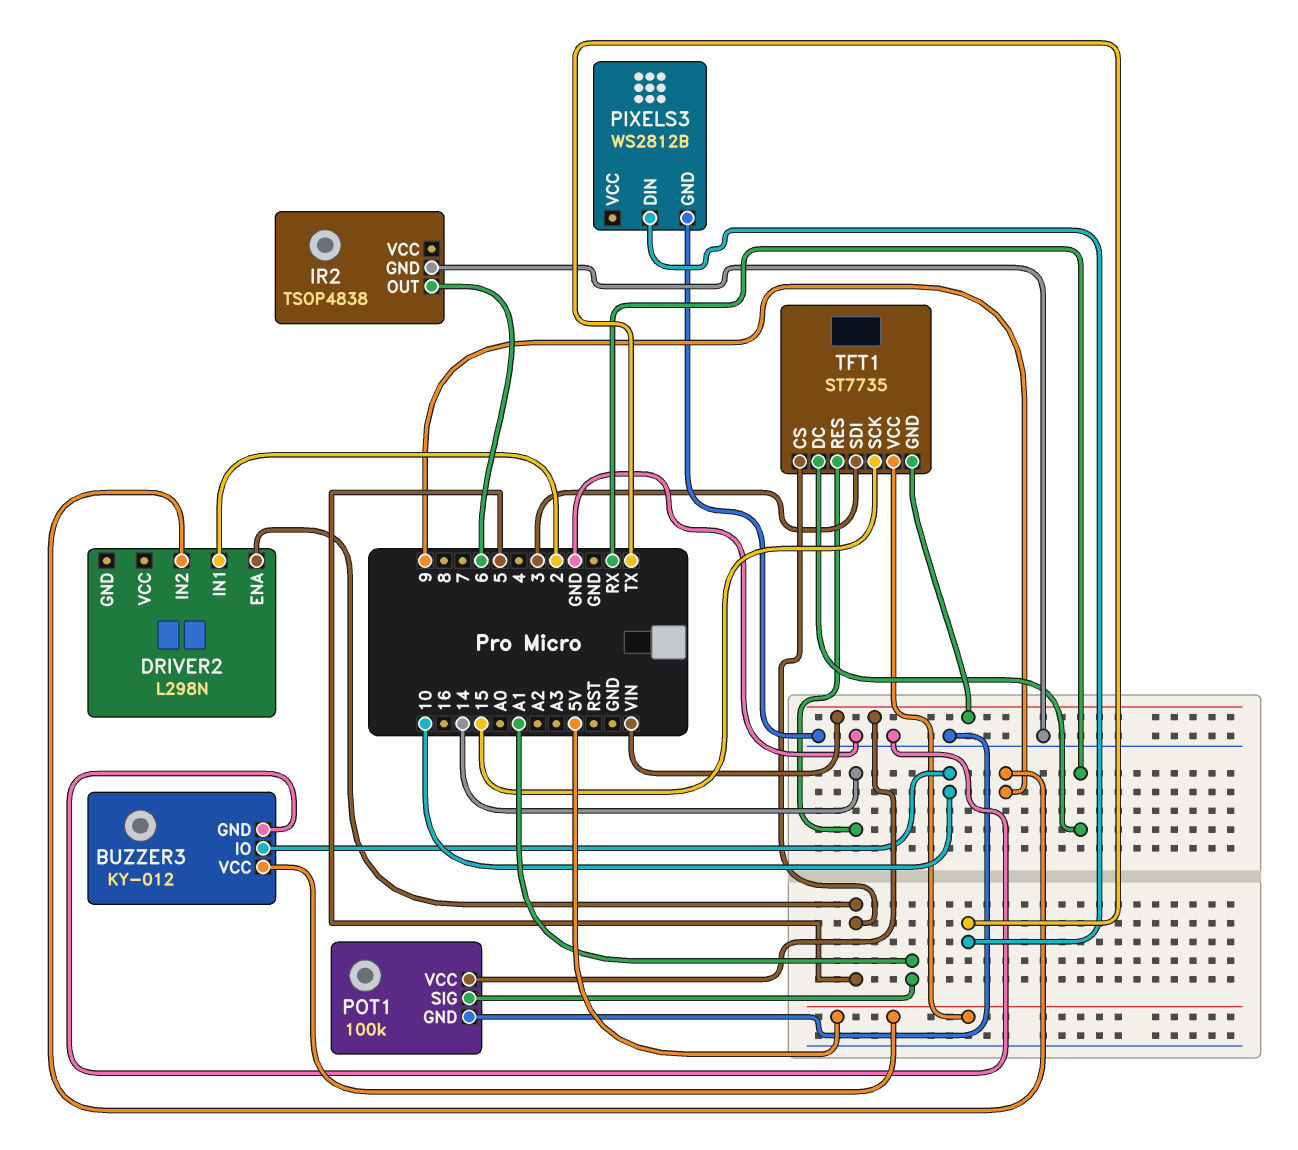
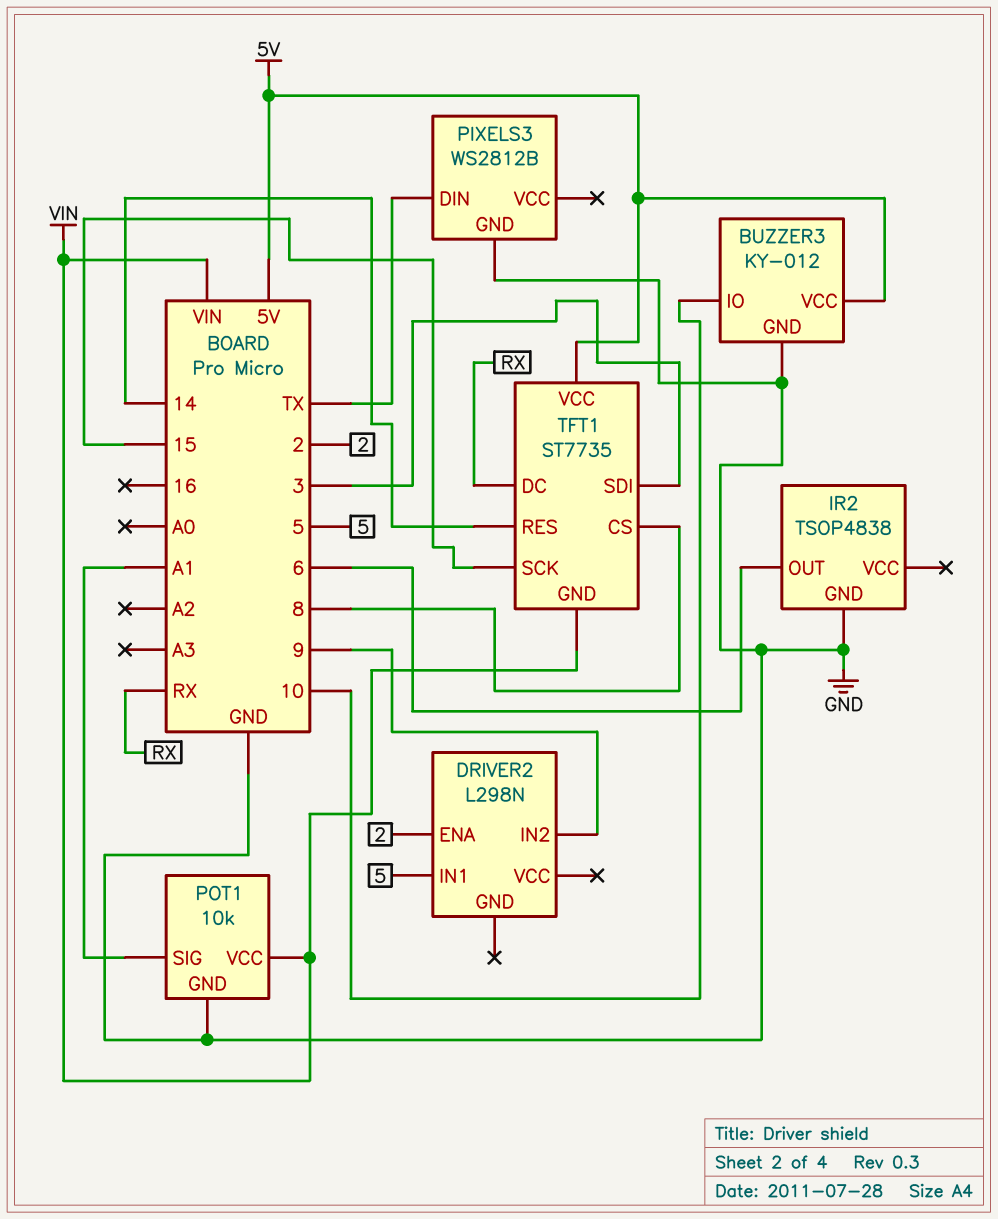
DRIVER2 pin ENA: 5 -> 2
DRIVER2 pin IN1: 2 -> 5
POT1: 100k -> 10k
TFT1 pin CS: 5 -> 8

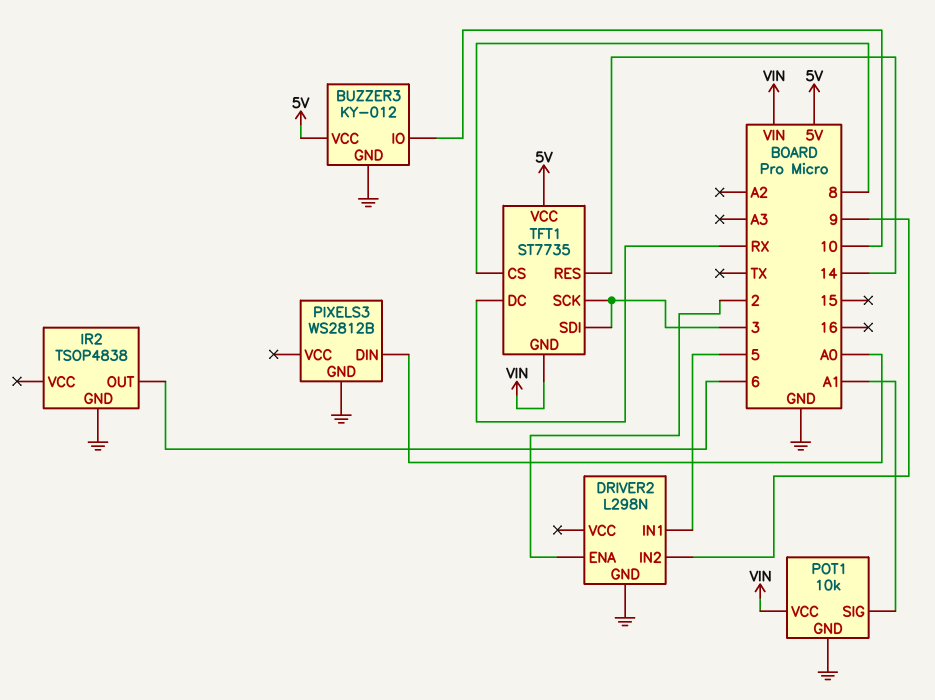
DRIVER2 pin GND: none -> GND
PIXELS3 pin DIN: TX -> A0
TFT1 pin SCK: 15 -> 3

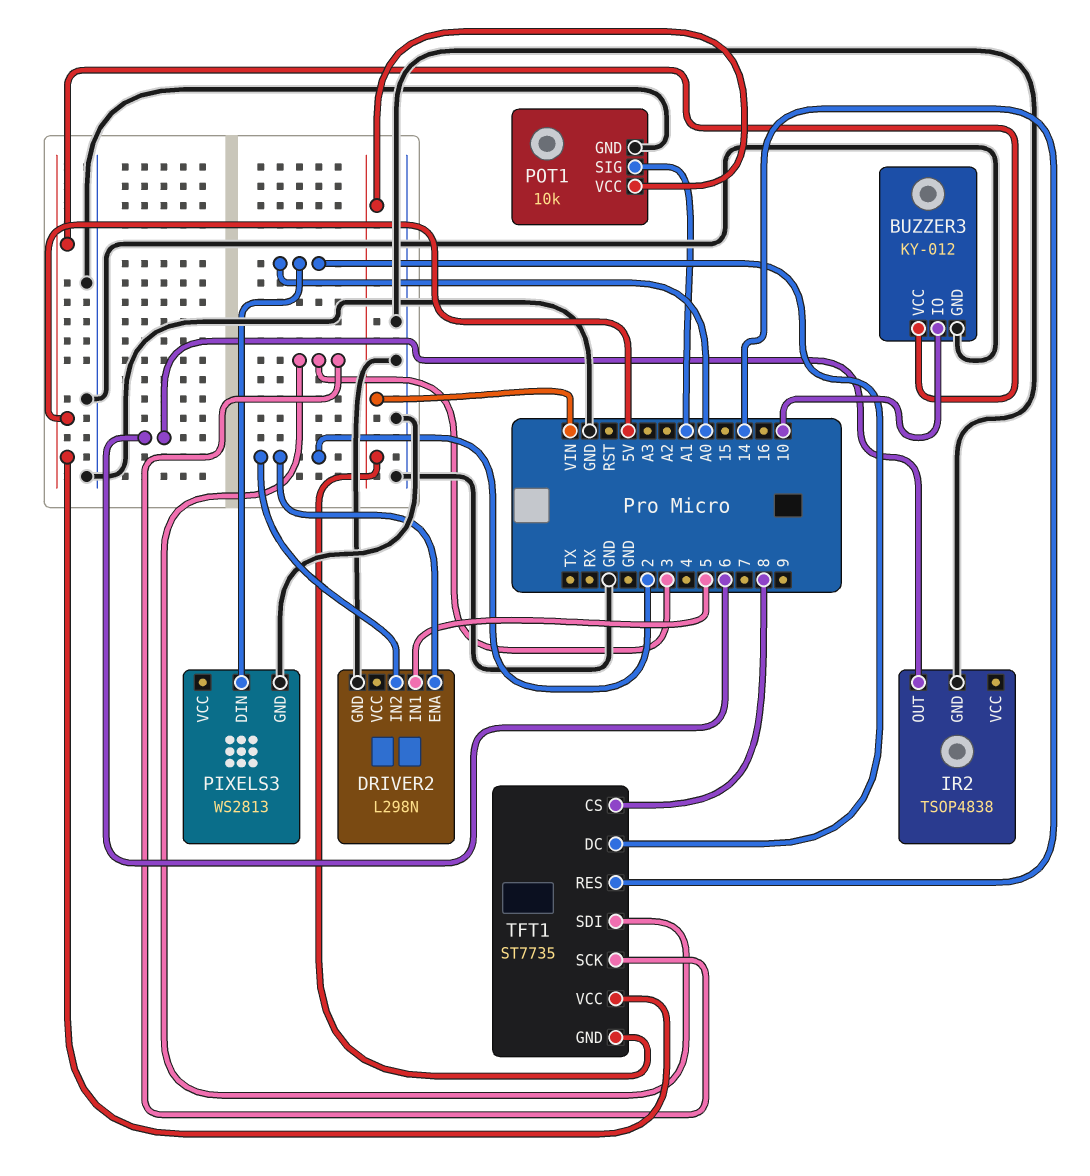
DRIVER2 pin IN2: 9 -> 2
PIXELS3: WS2812B -> WS2813
TFT1 pin DC: RX -> A0

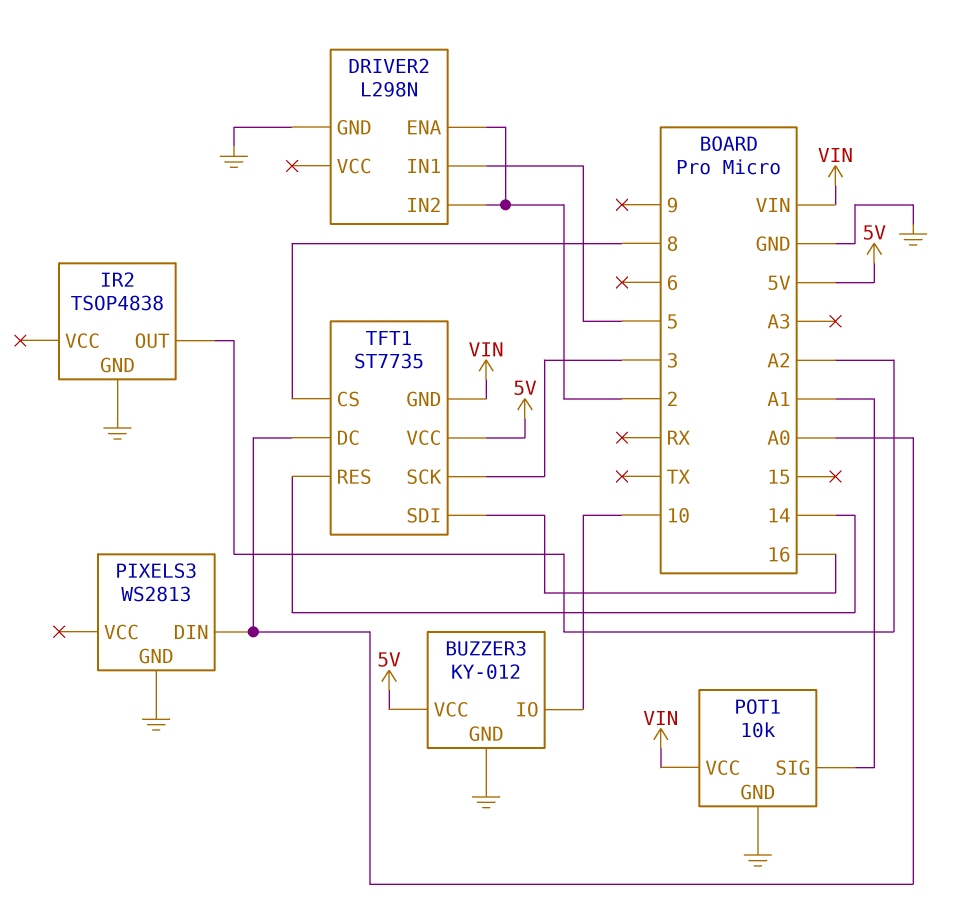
IR2 pin OUT: 6 -> A2
TFT1 pin SDI: 3 -> 16

